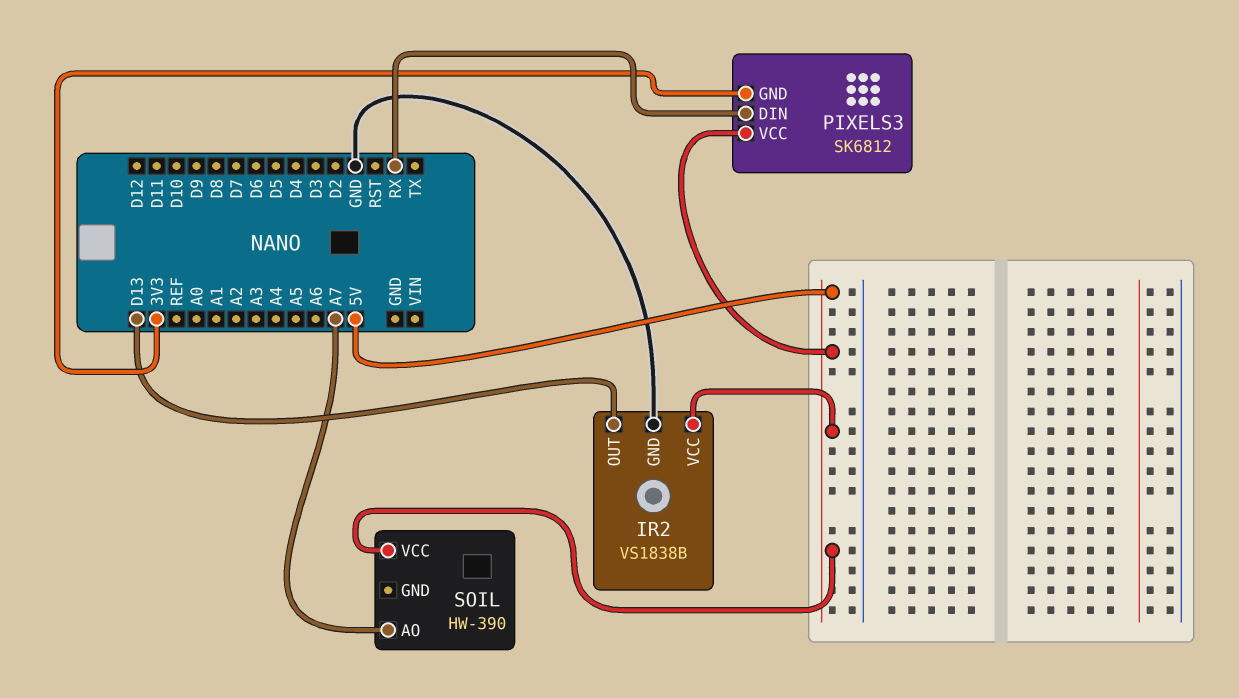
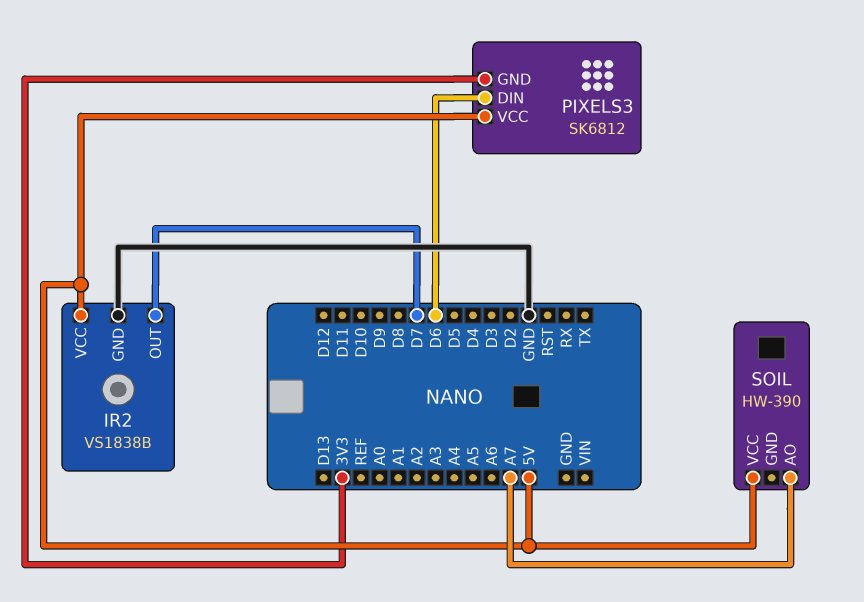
IR2 pin OUT: D13 -> D7
PIXELS3 pin DIN: RX -> D6

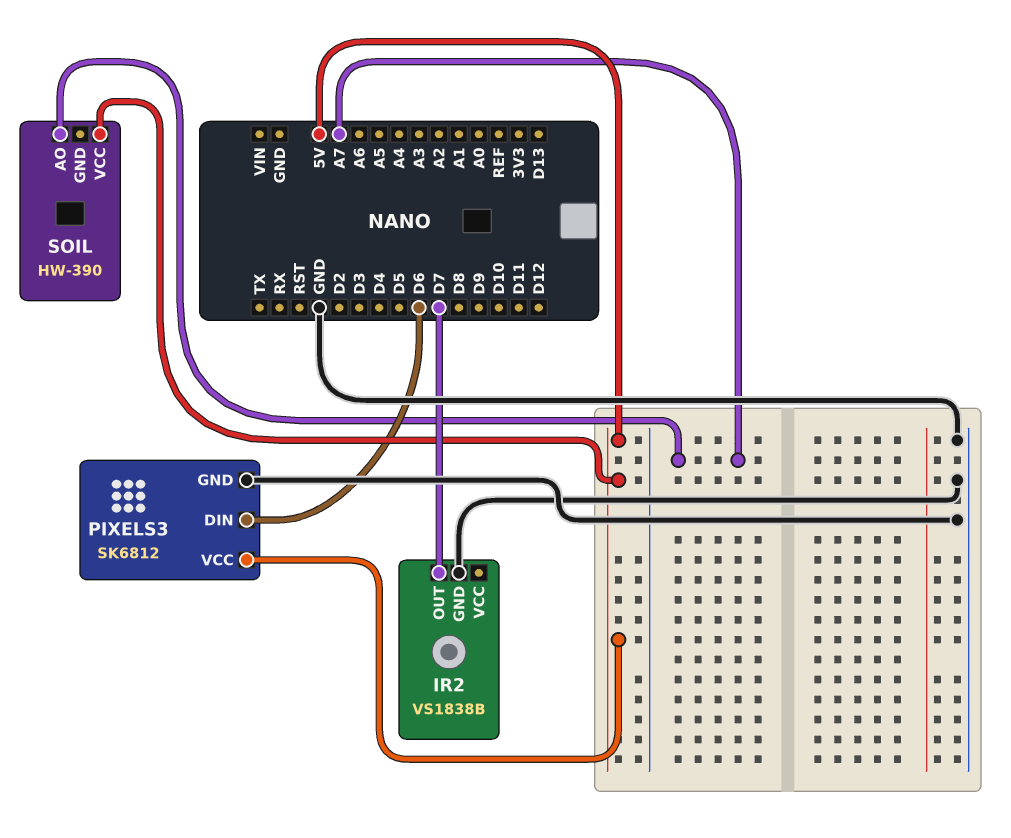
IR2 pin VCC: 5V -> none
PIXELS3 pin GND: 3V3 -> GND

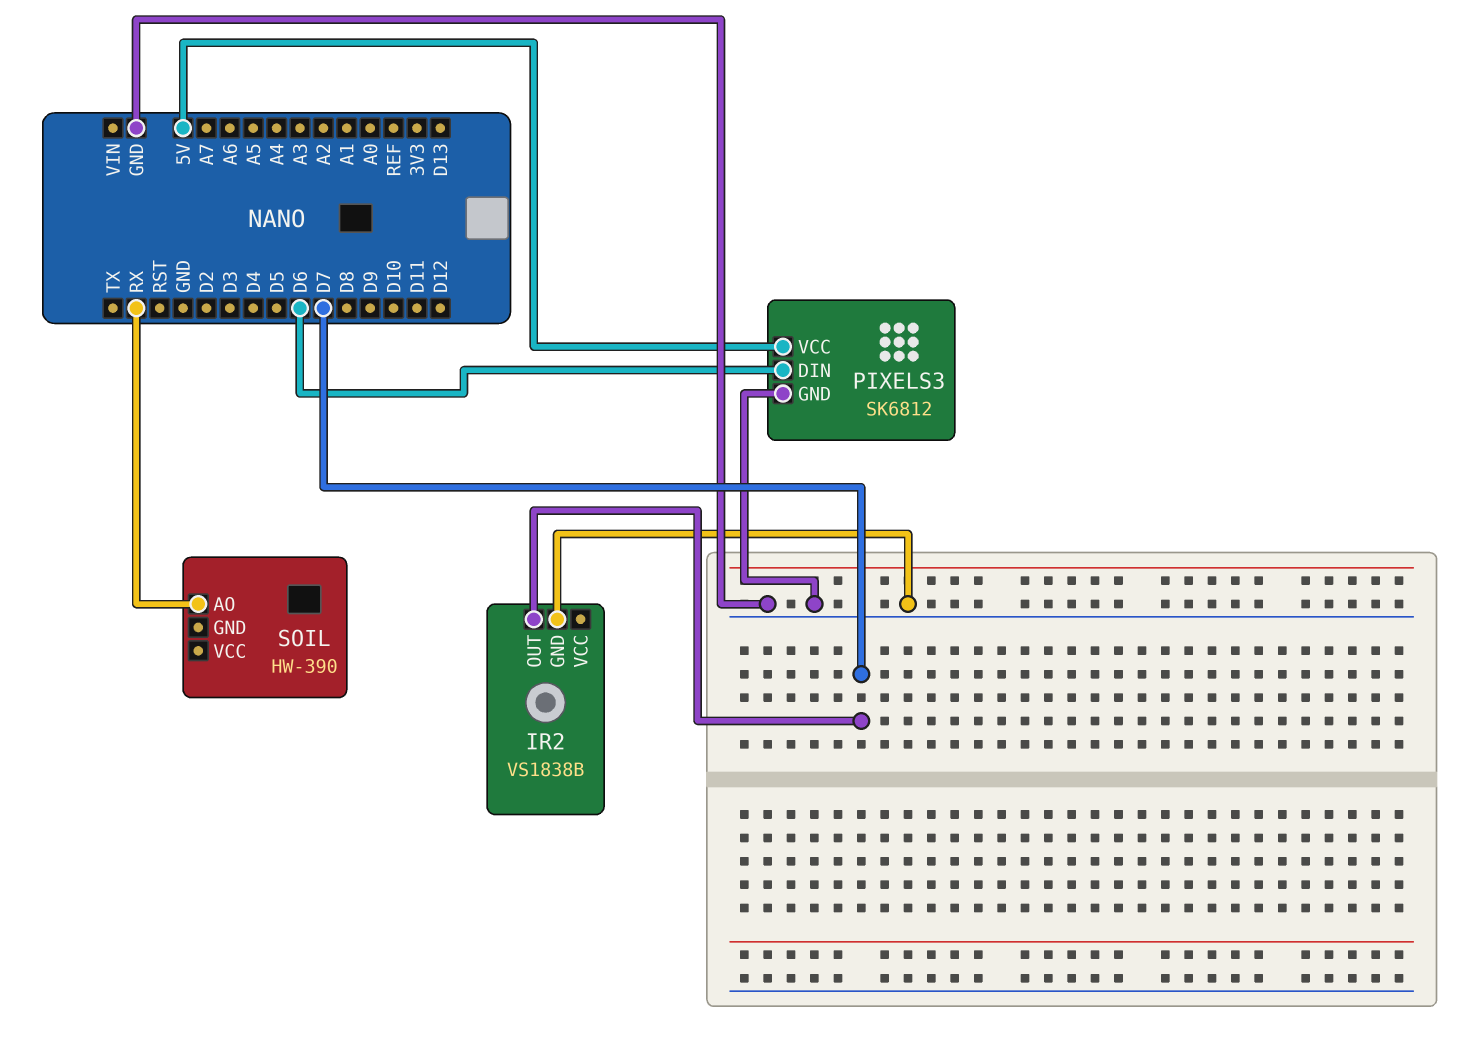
SOIL pin AO: A7 -> RX
SOIL pin VCC: 5V -> none

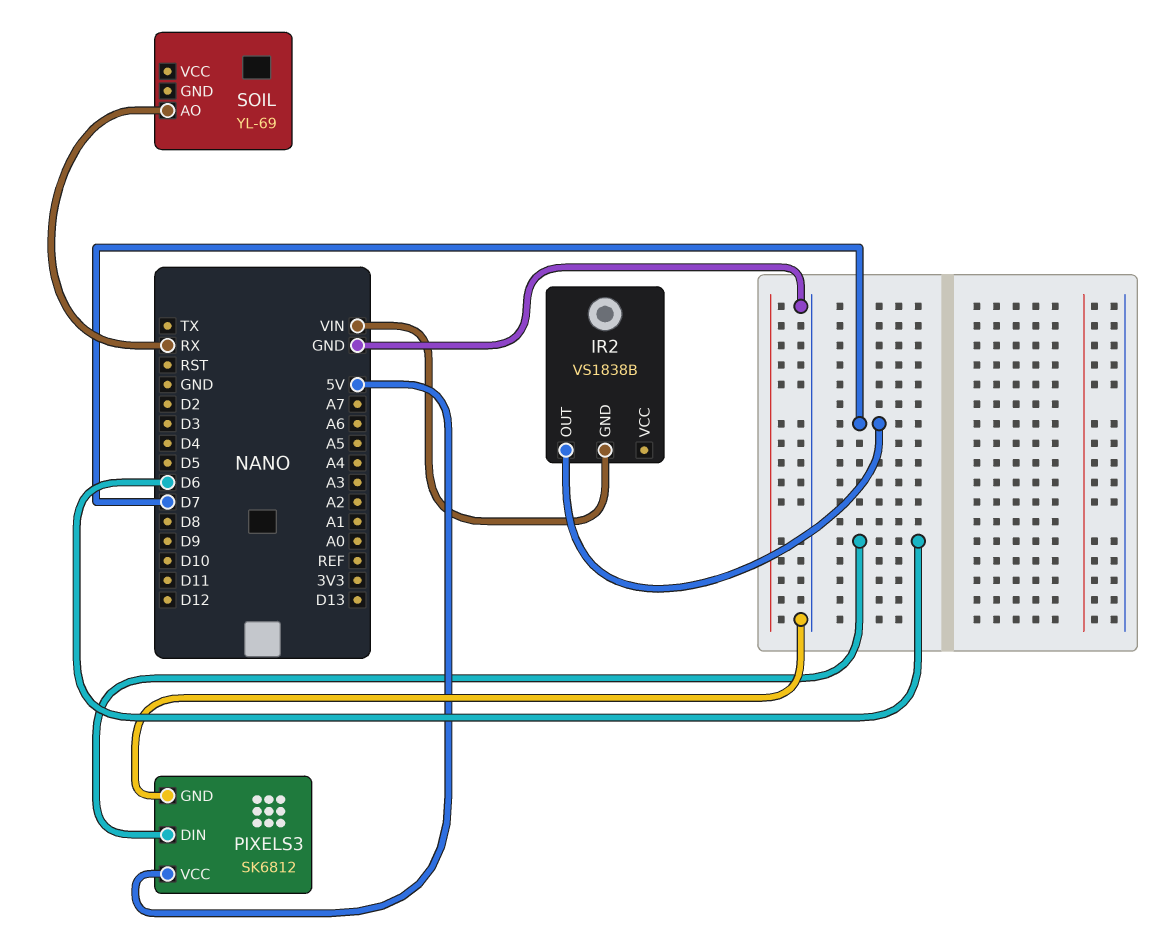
IR2 pin GND: GND -> VIN
SOIL: HW-390 -> YL-69

